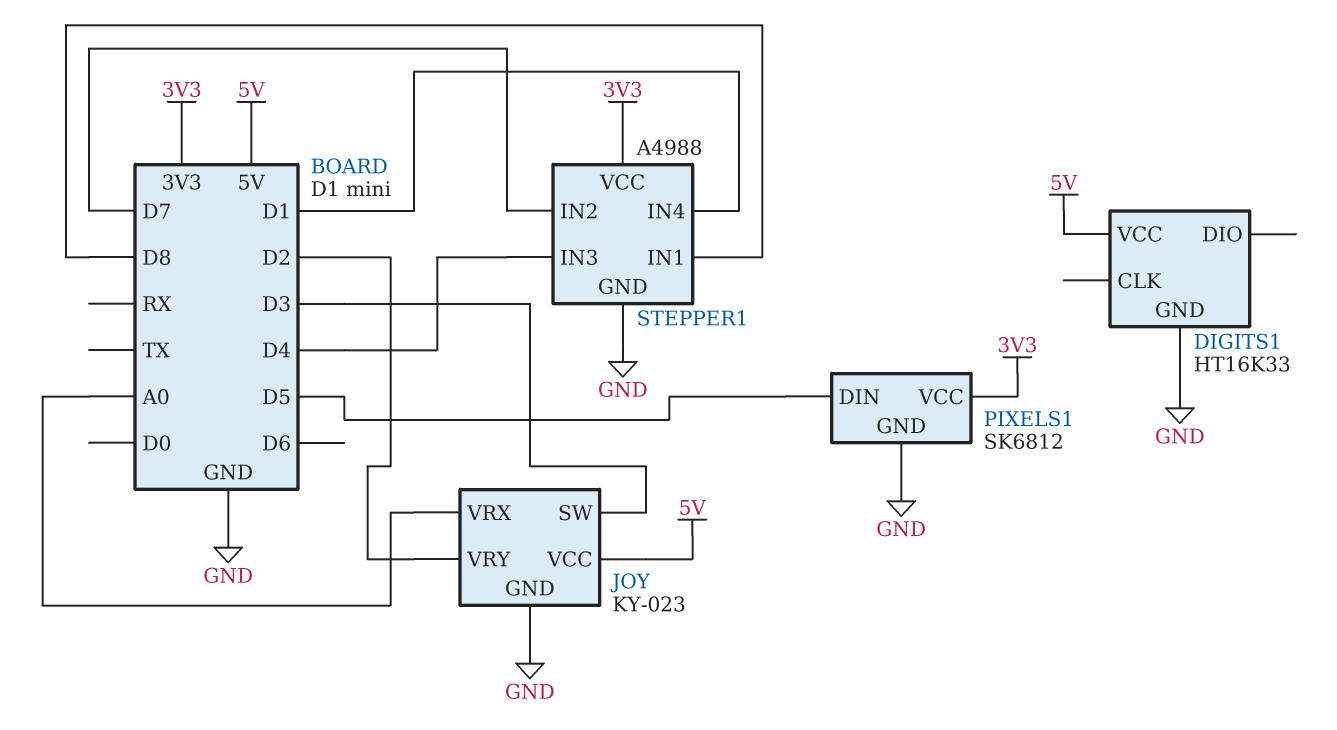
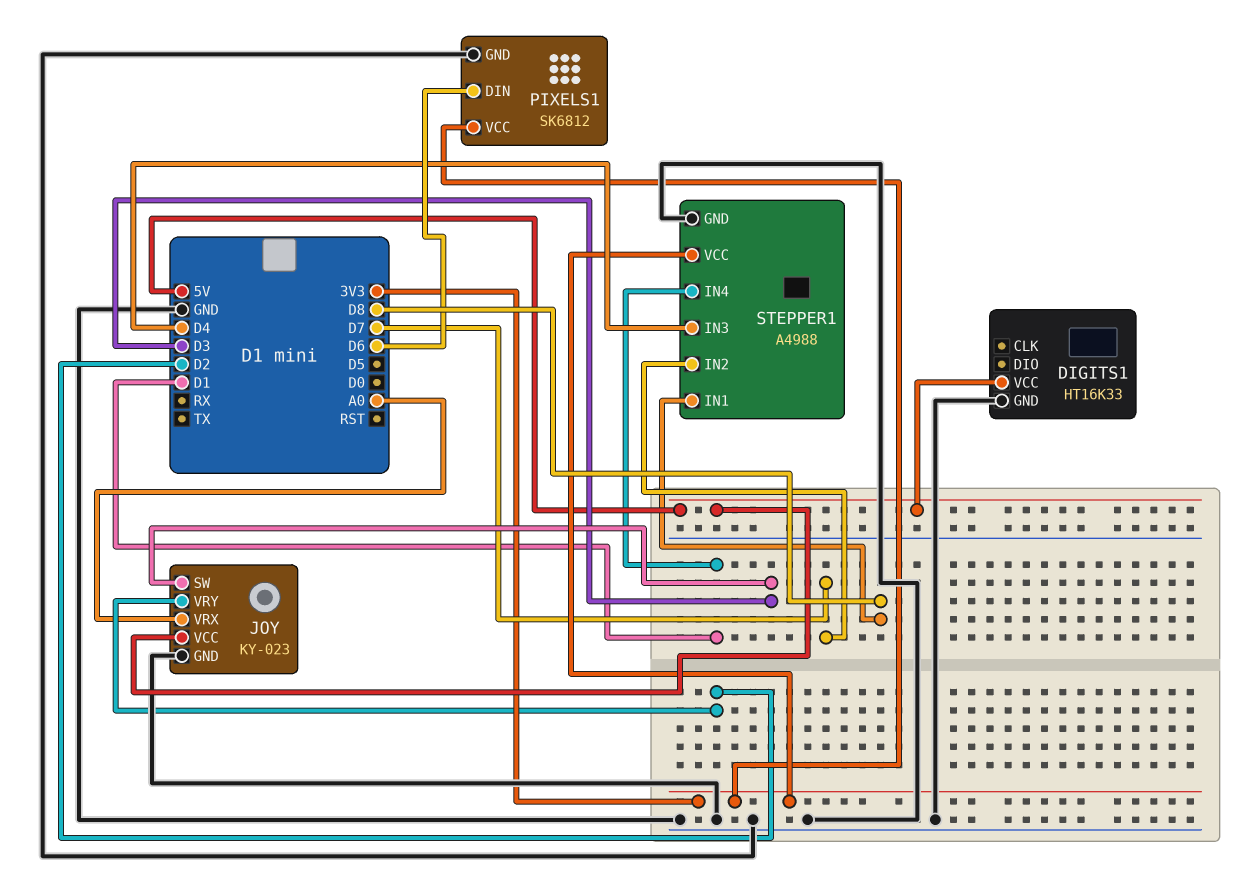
PIXELS1 pin DIN: D5 -> D6

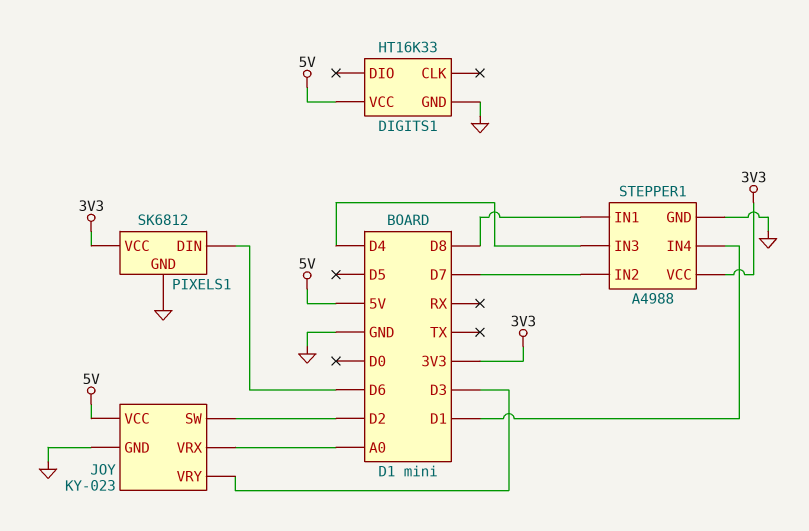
JOY pin SW: D3 -> D2
JOY pin VRY: D2 -> D3

